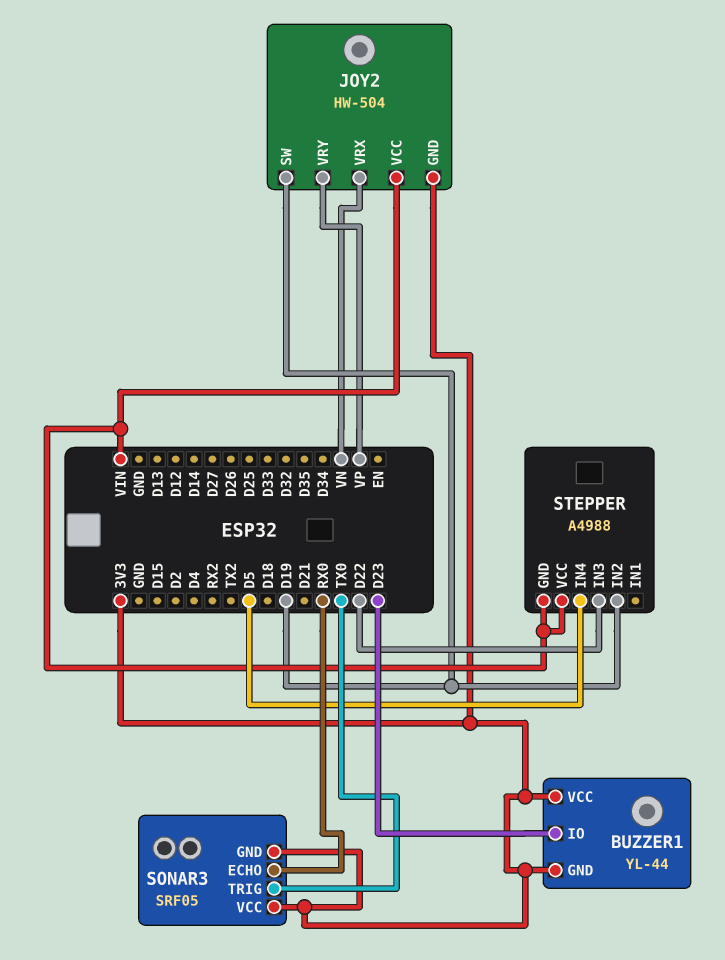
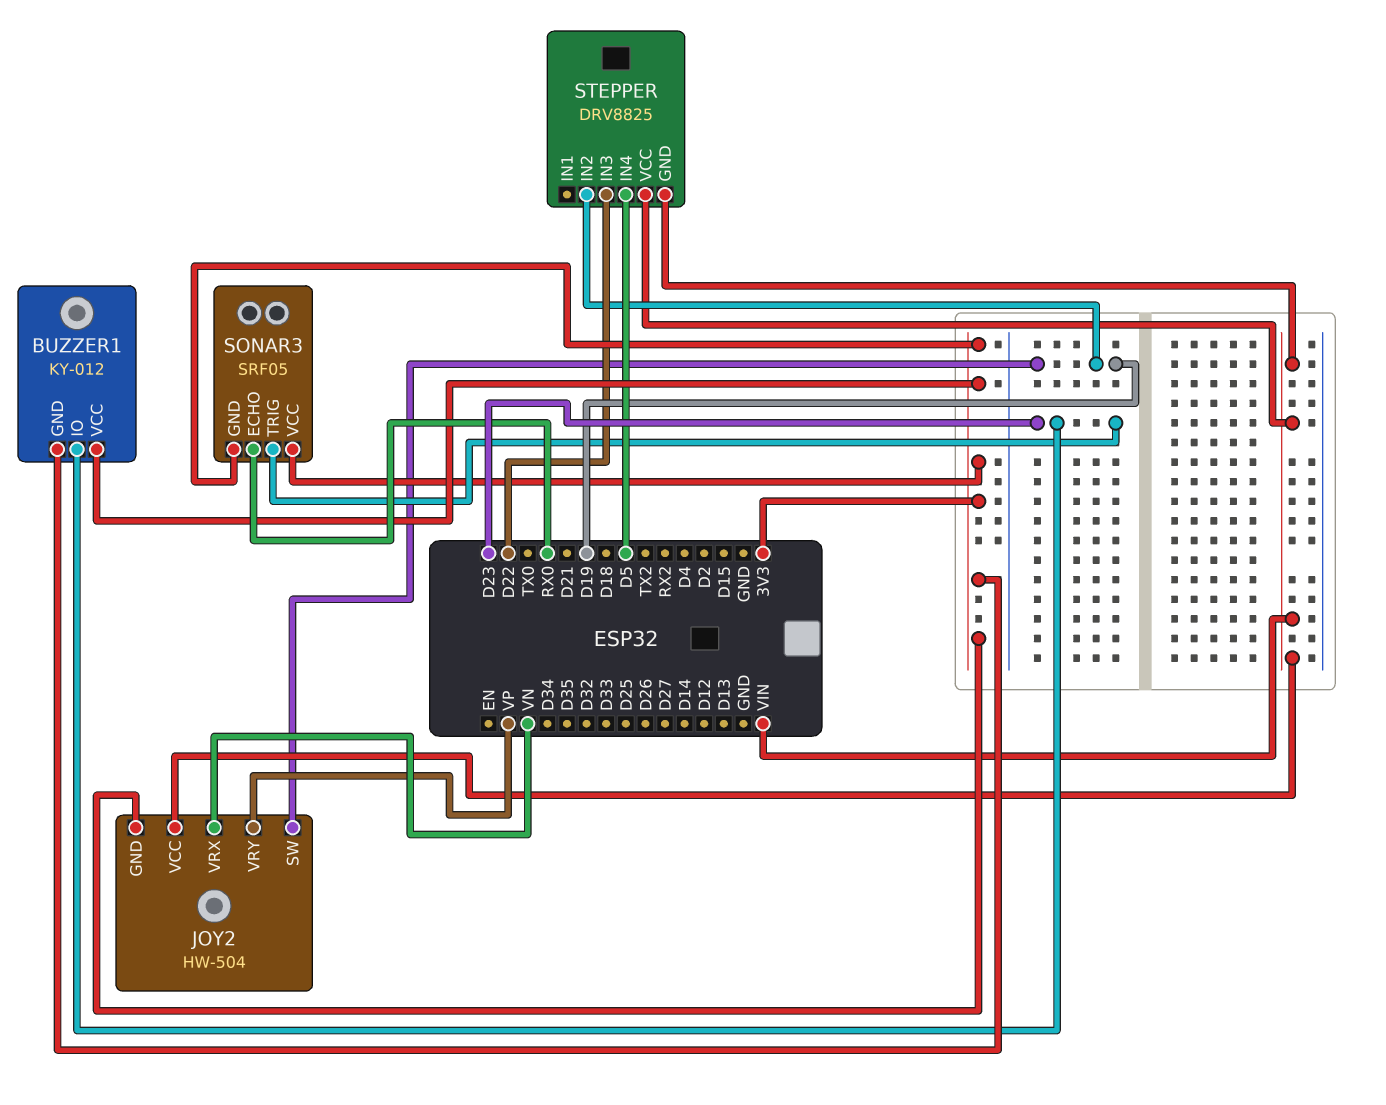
BUZZER1: YL-44 -> KY-012
SONAR3 pin TRIG: TX0 -> D23
STEPPER: A4988 -> DRV8825

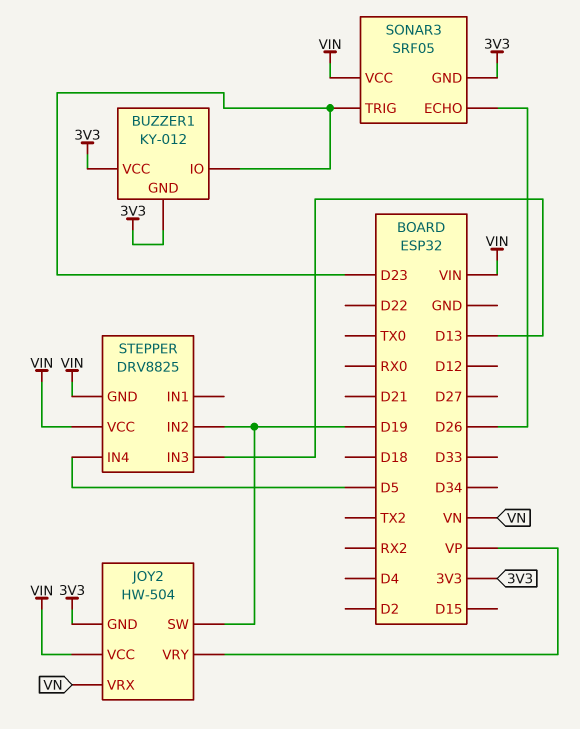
SONAR3 pin ECHO: RX0 -> D26
SONAR3 pin VCC: 3V3 -> VIN
STEPPER pin IN3: D22 -> D13

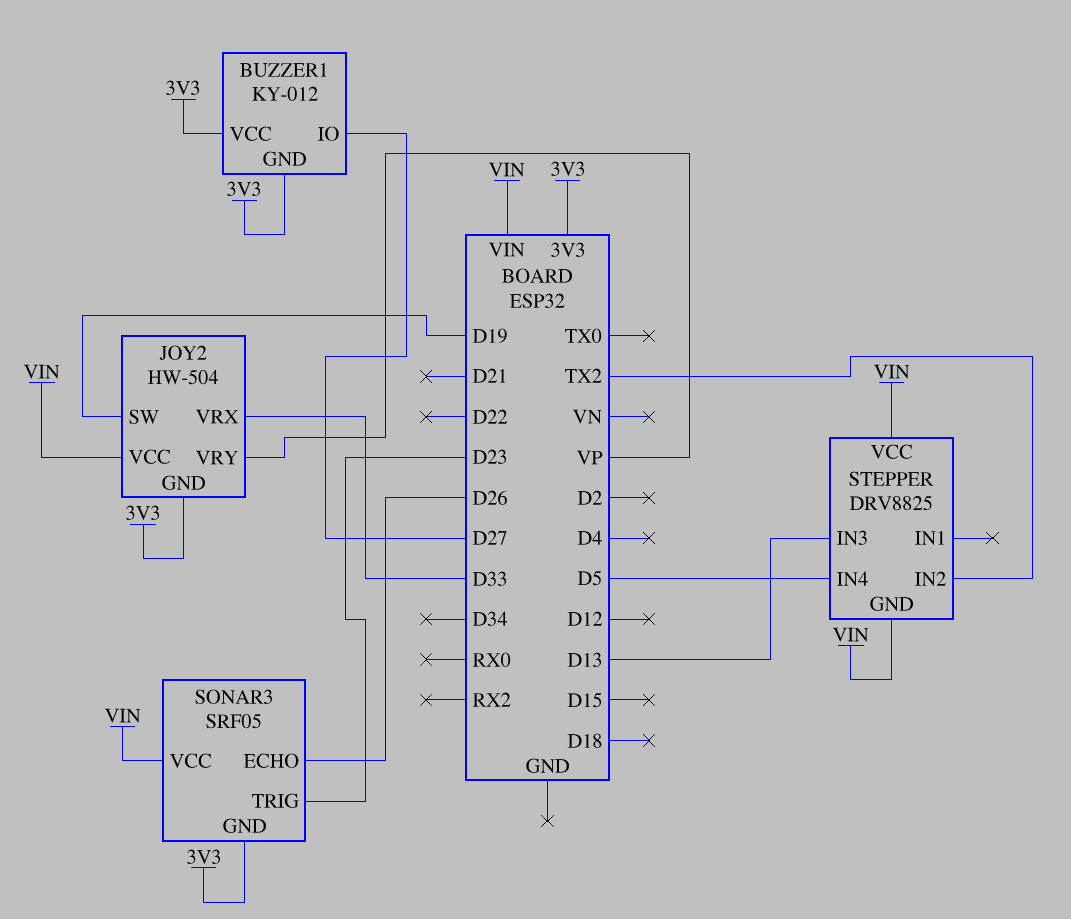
BUZZER1 pin IO: D23 -> D27
JOY2 pin VRX: VN -> D33
STEPPER pin IN2: D19 -> TX2

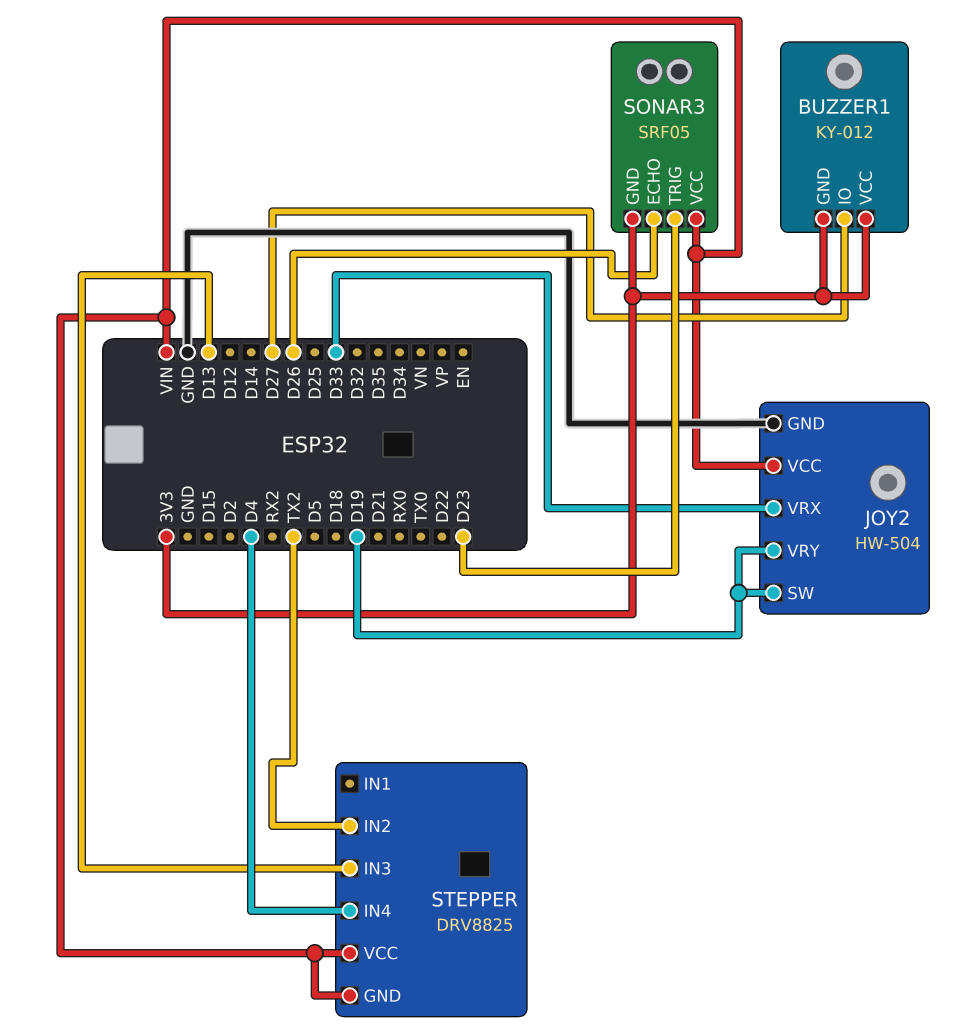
JOY2 pin GND: 3V3 -> GND
JOY2 pin VRY: VP -> D19
STEPPER pin IN4: D5 -> D4

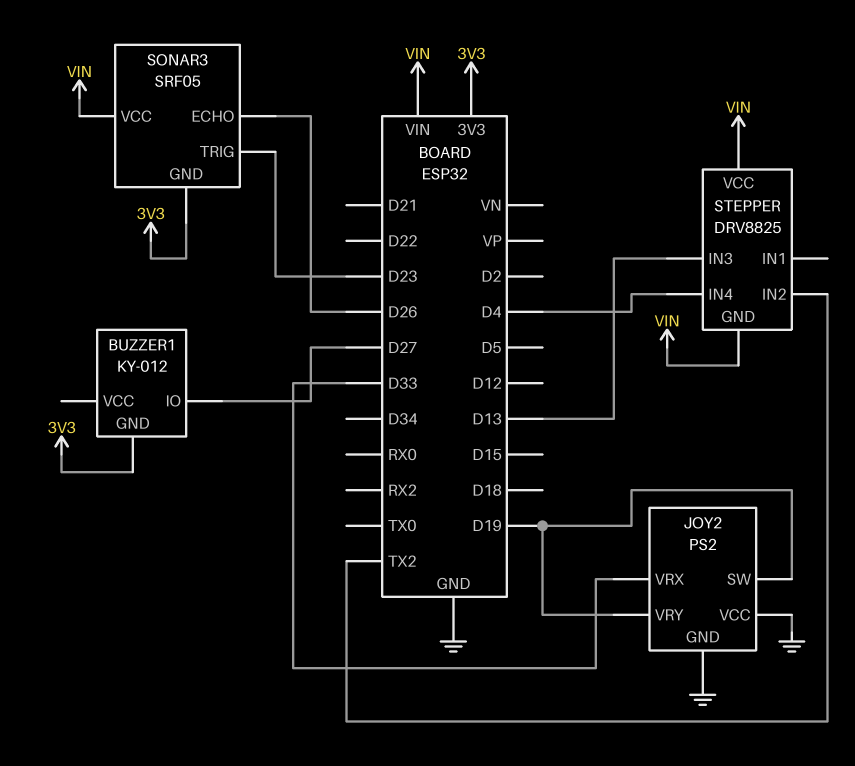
BUZZER1 pin VCC: 3V3 -> none
JOY2: HW-504 -> PS2
JOY2 pin VCC: VIN -> GND

